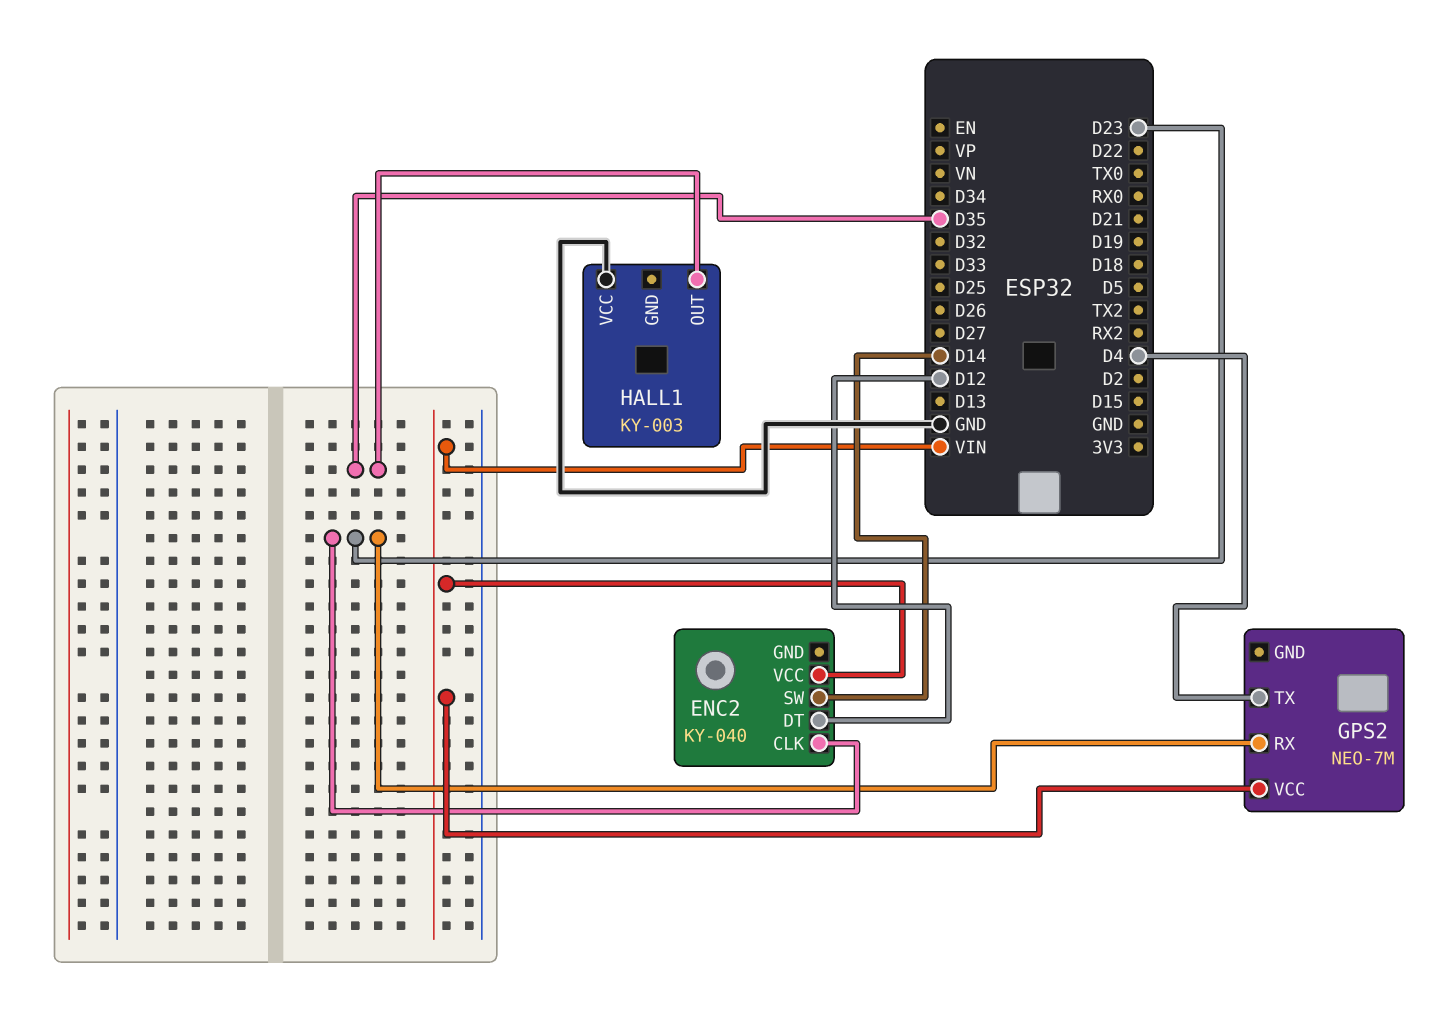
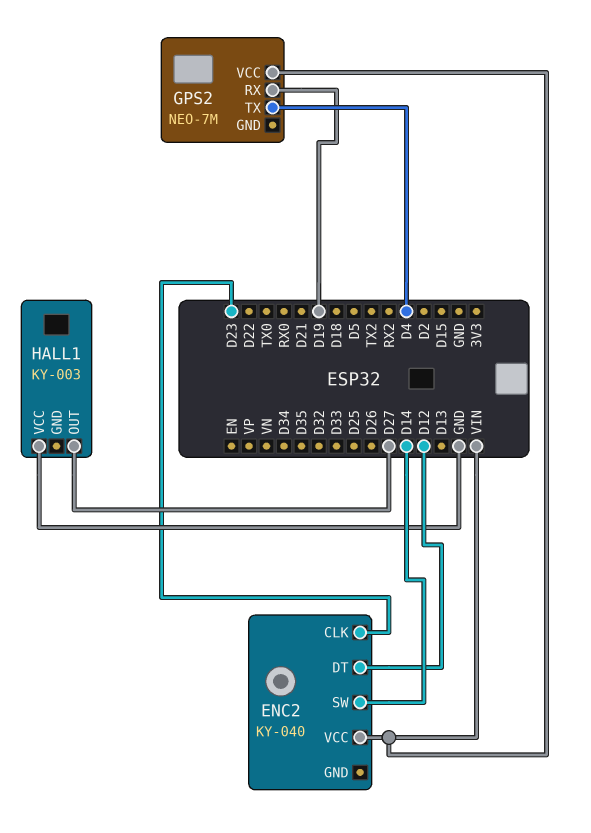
GPS2 pin RX: D23 -> D19
HALL1 pin OUT: D35 -> D27

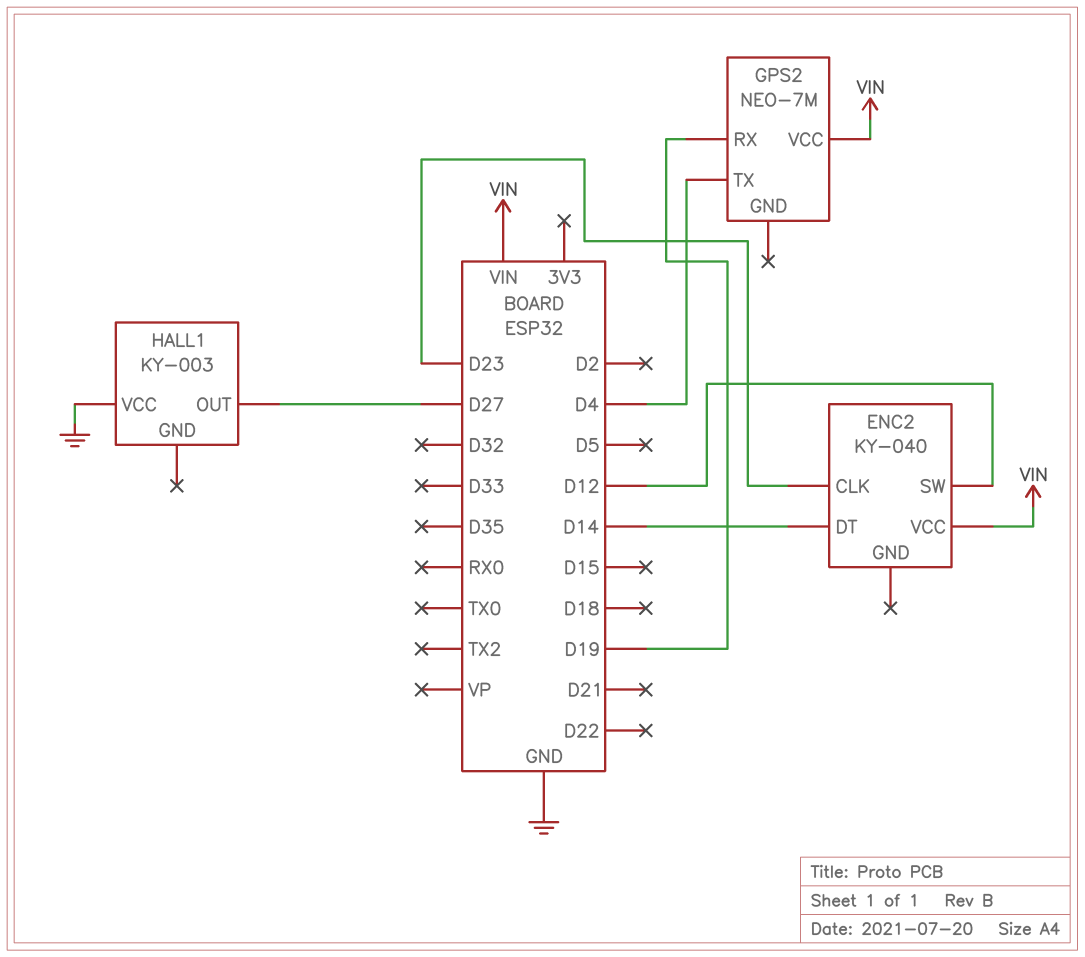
ENC2 pin DT: D12 -> D14
ENC2 pin SW: D14 -> D12

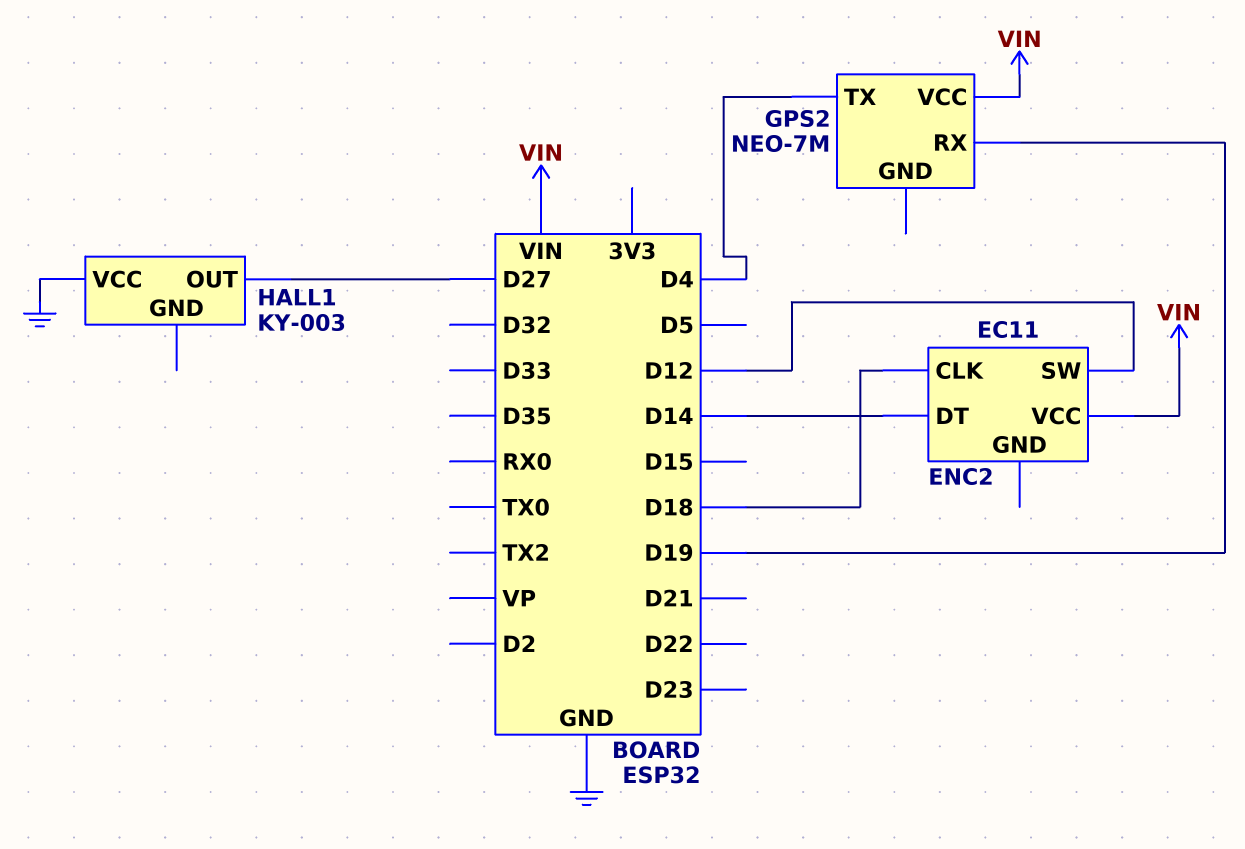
ENC2: KY-040 -> EC11
ENC2 pin CLK: D23 -> D18

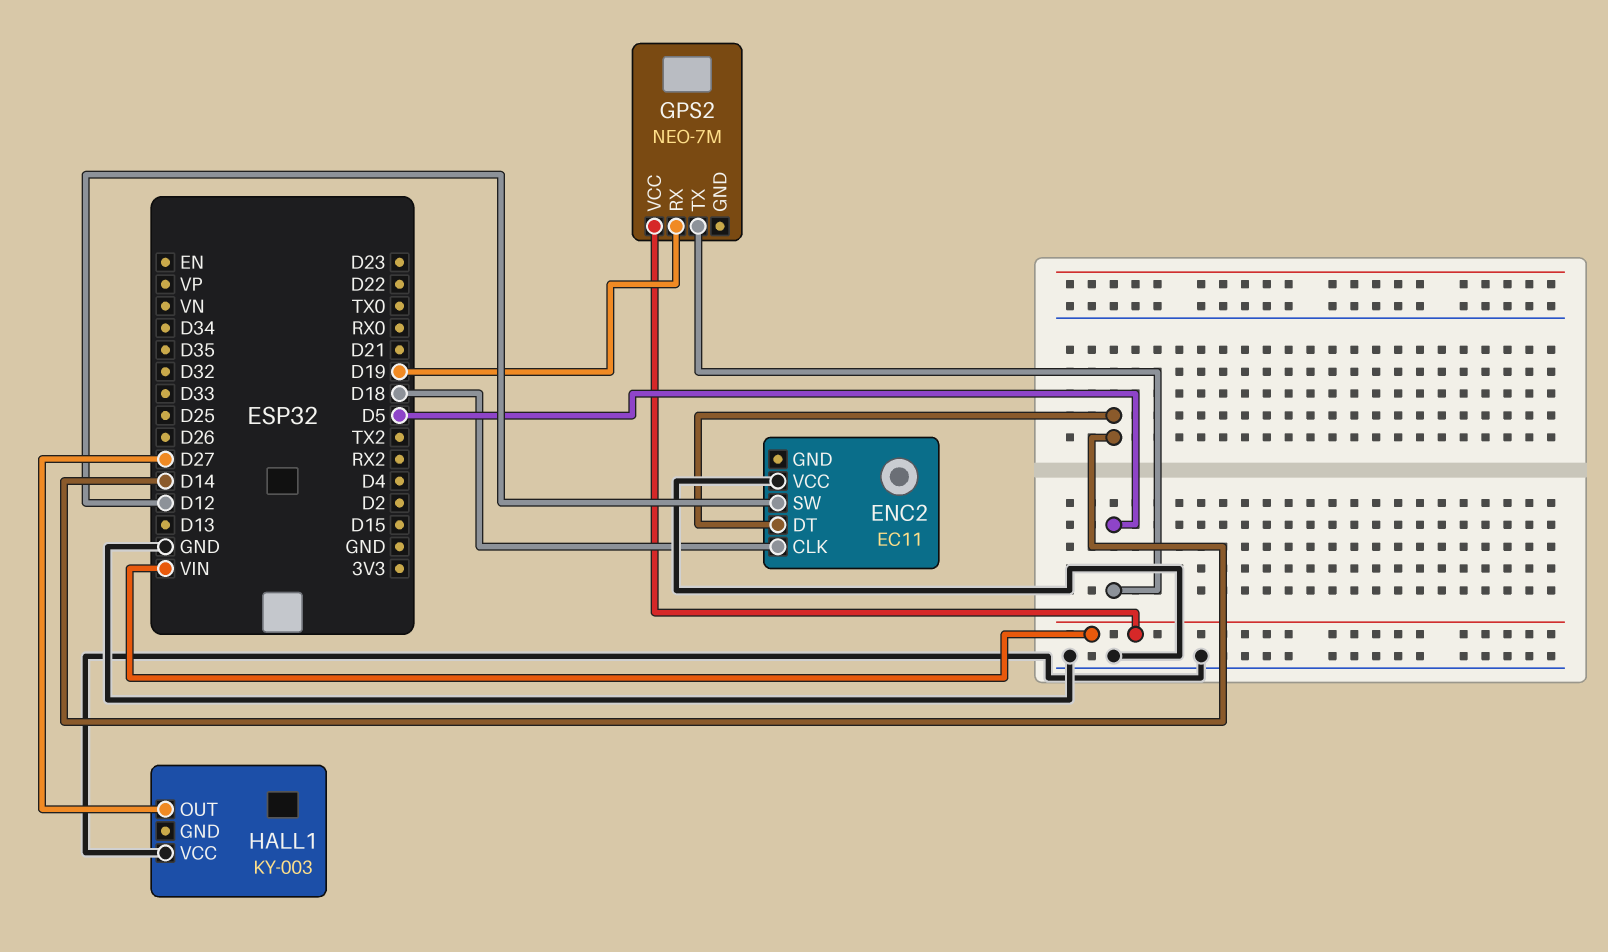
ENC2 pin VCC: VIN -> GND
GPS2 pin TX: D4 -> D5

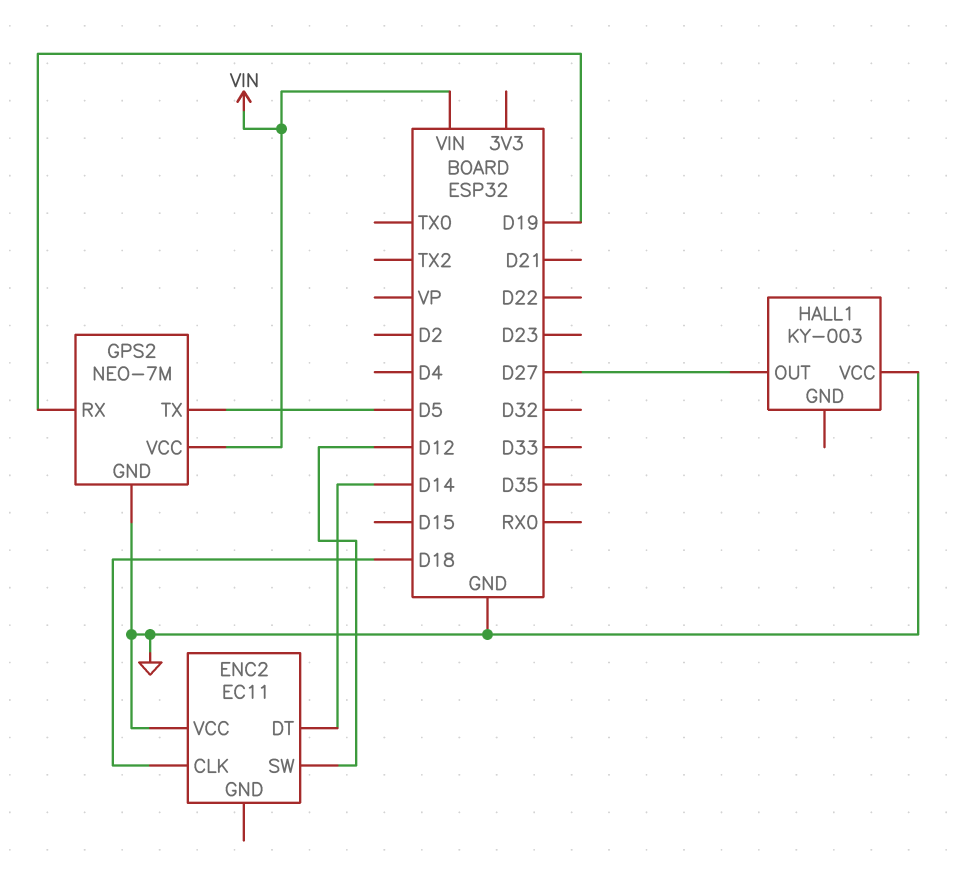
GPS2 pin GND: none -> GND

